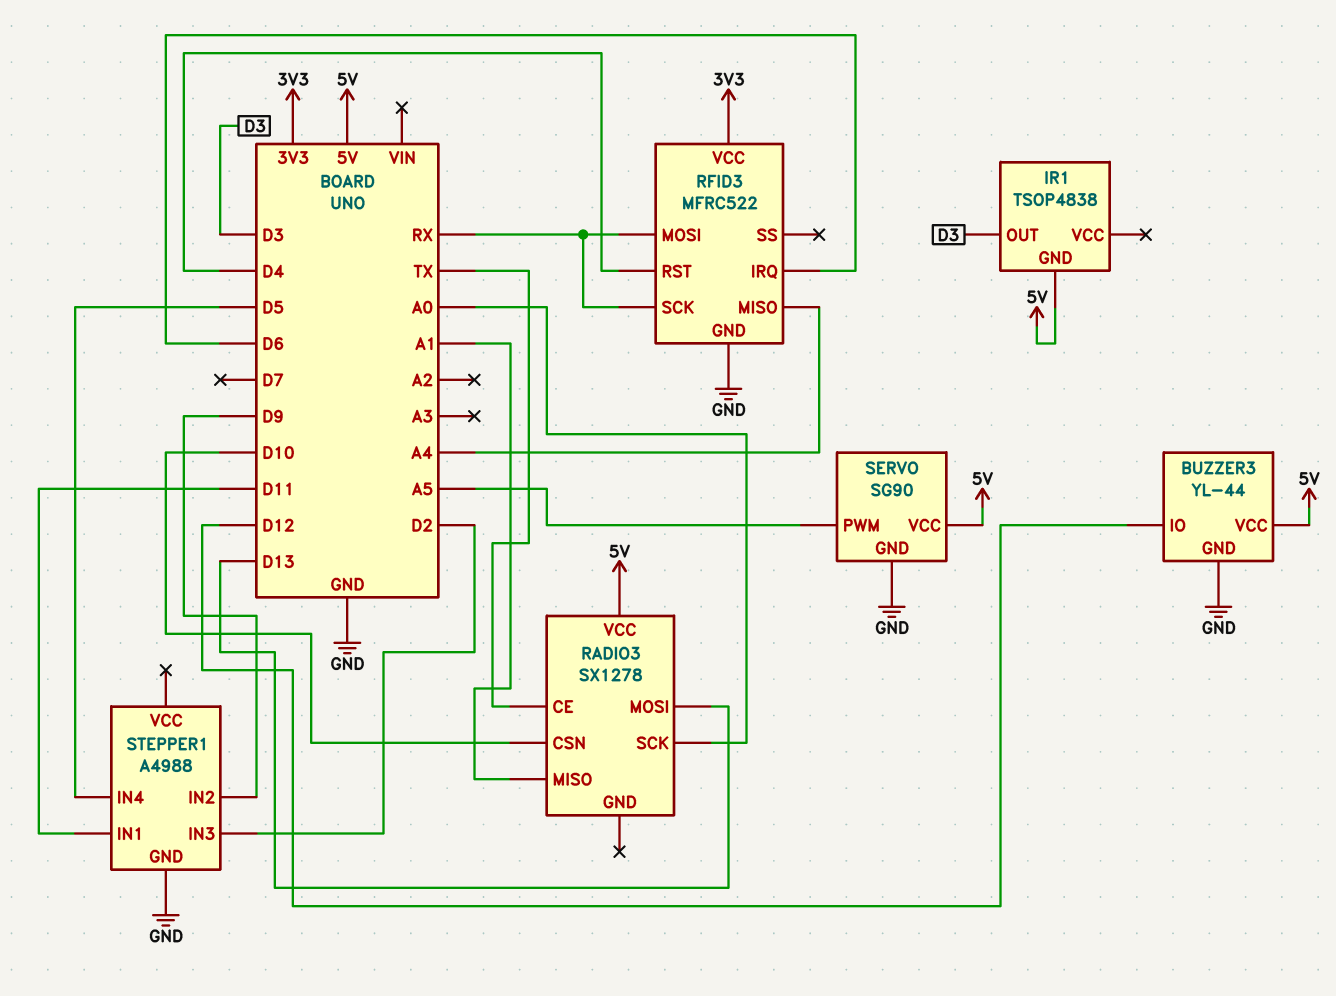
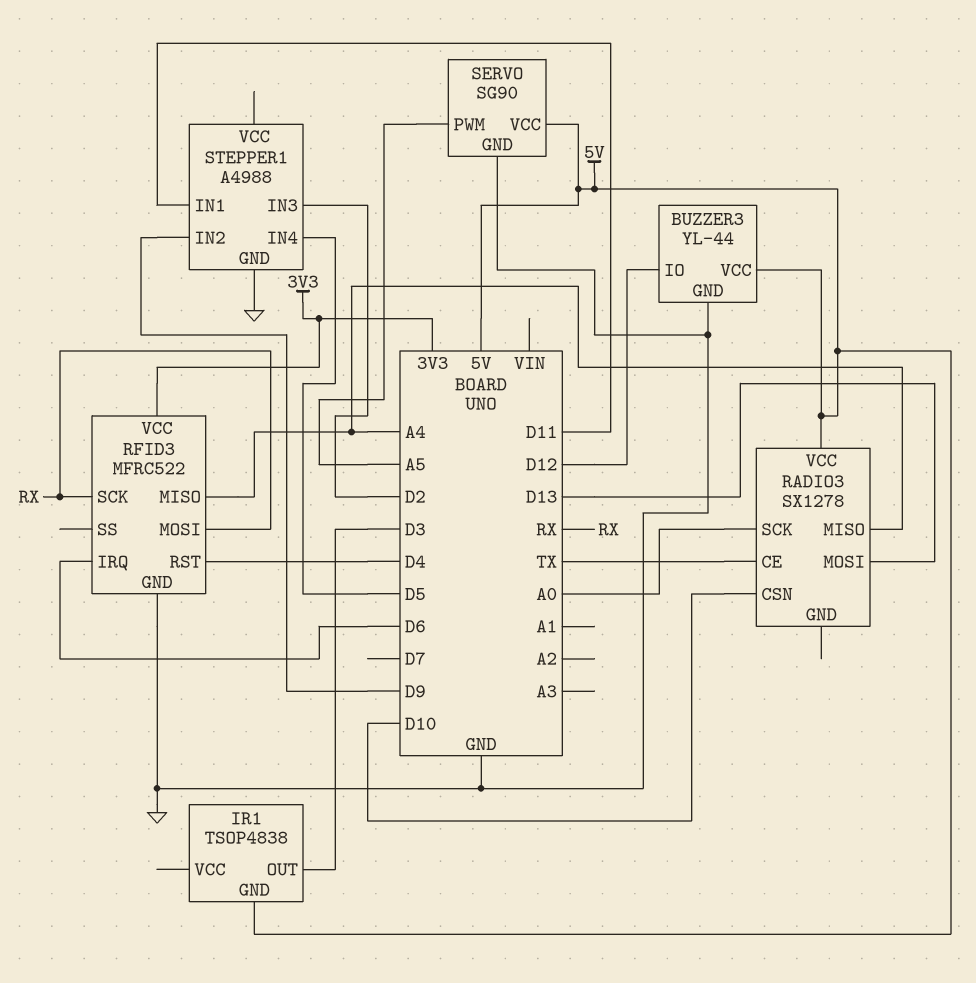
RADIO3 pin MISO: A1 -> A4

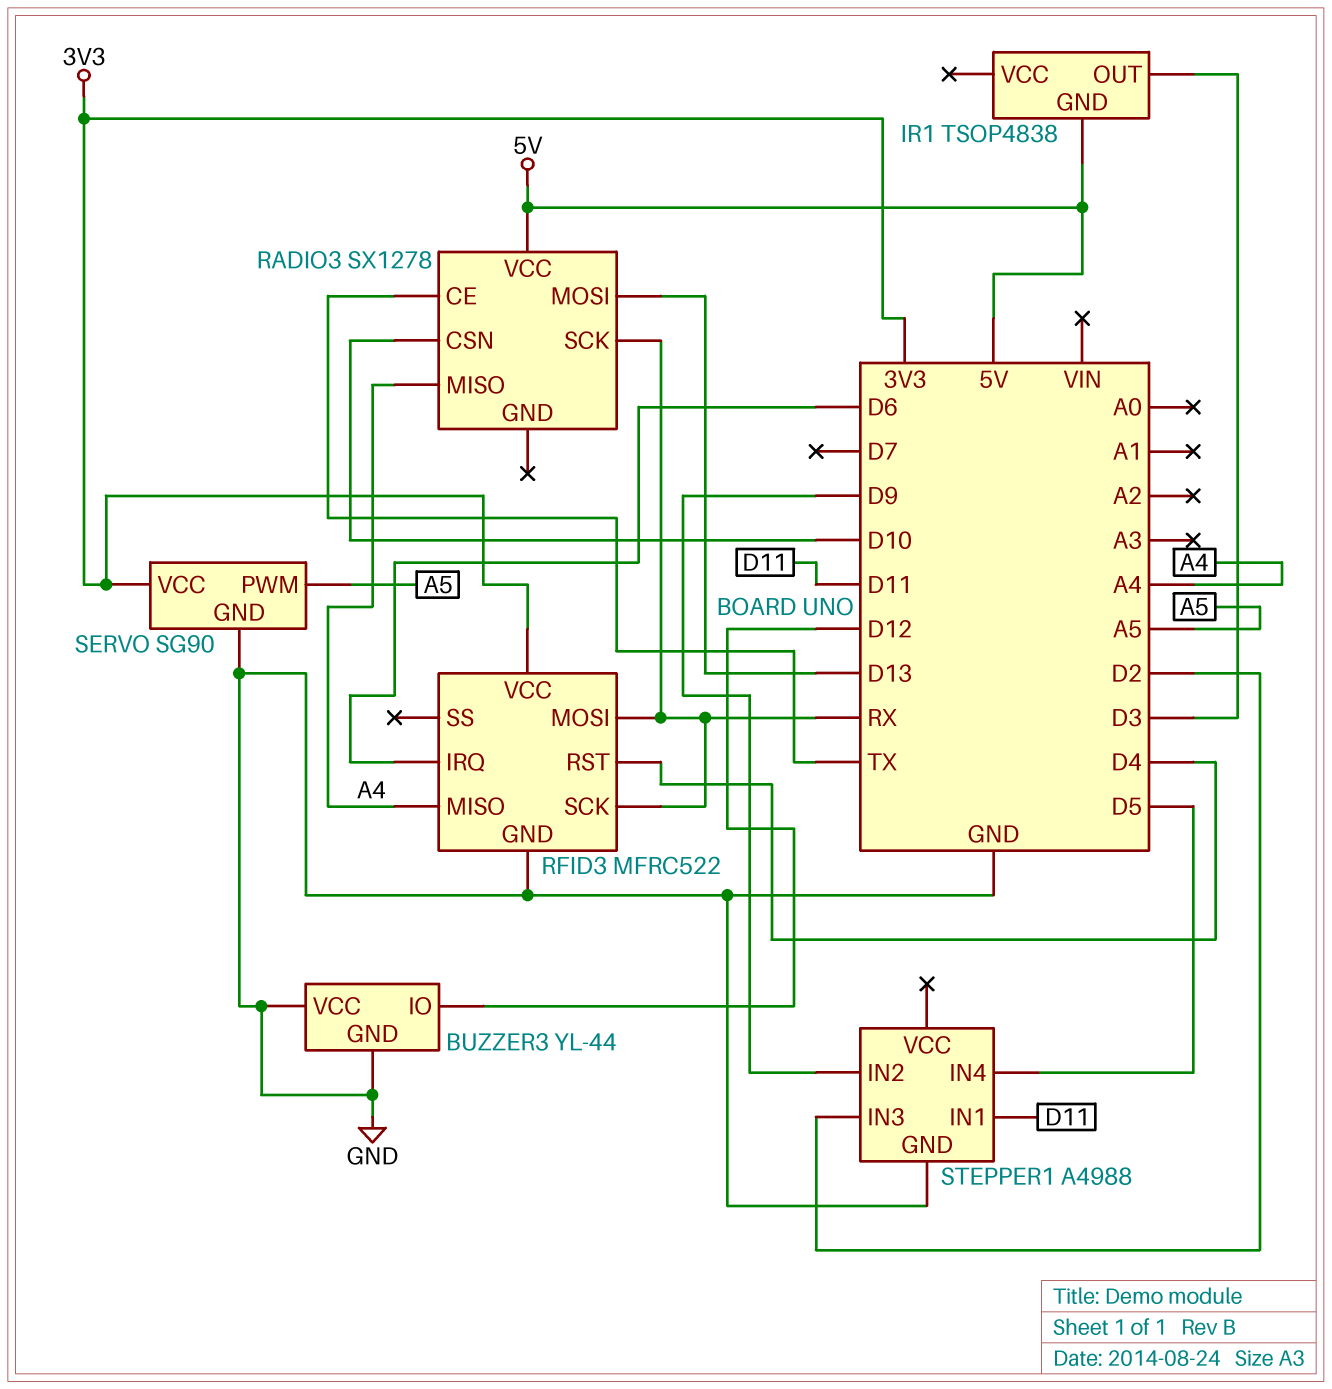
BUZZER3 pin VCC: 5V -> GND
RADIO3 pin SCK: A0 -> RX
SERVO pin VCC: 5V -> 3V3

